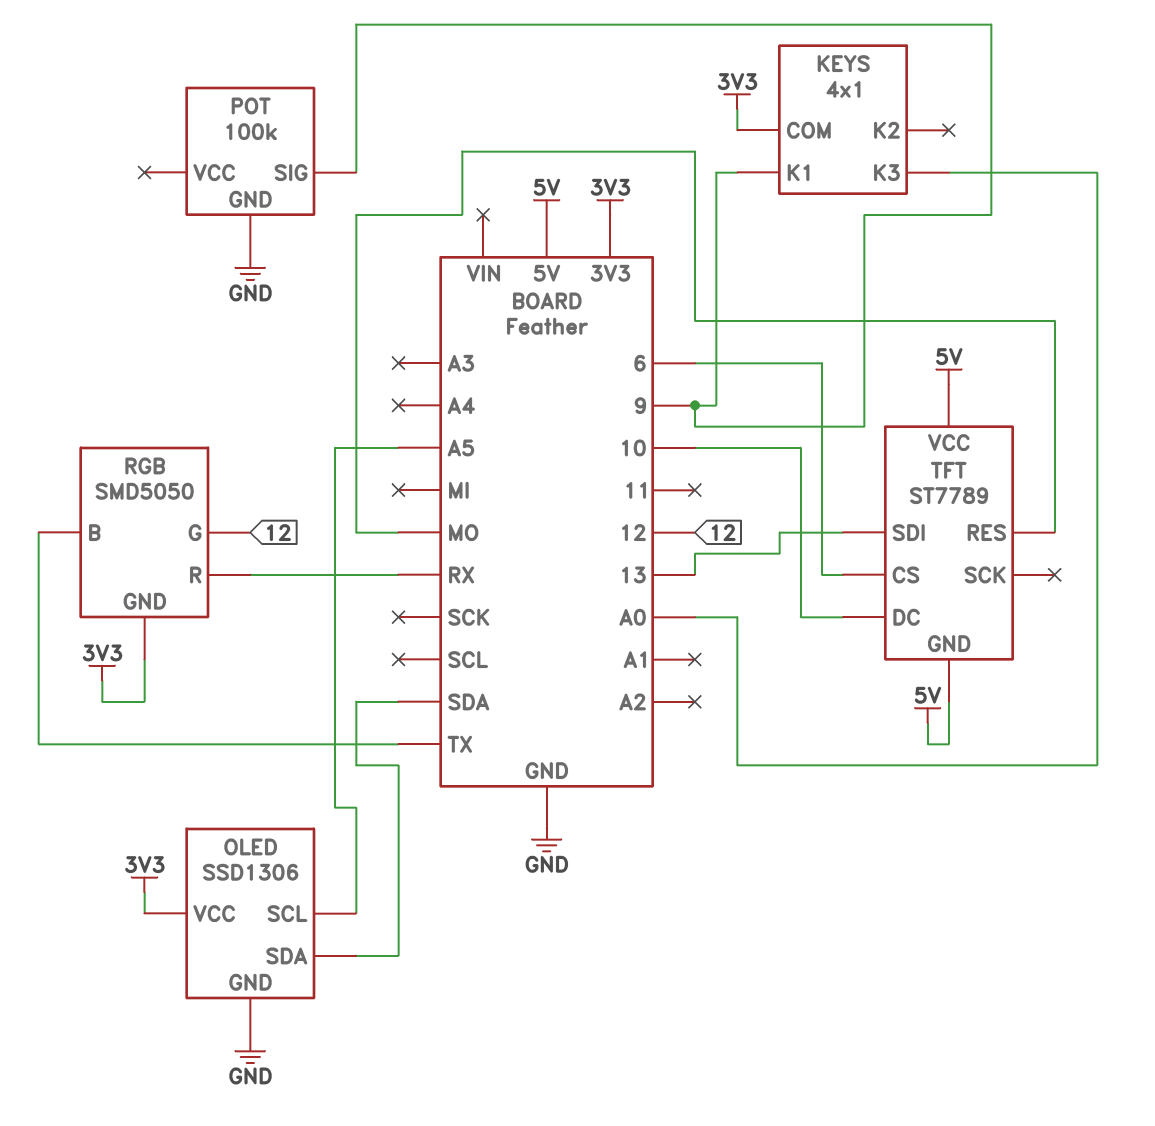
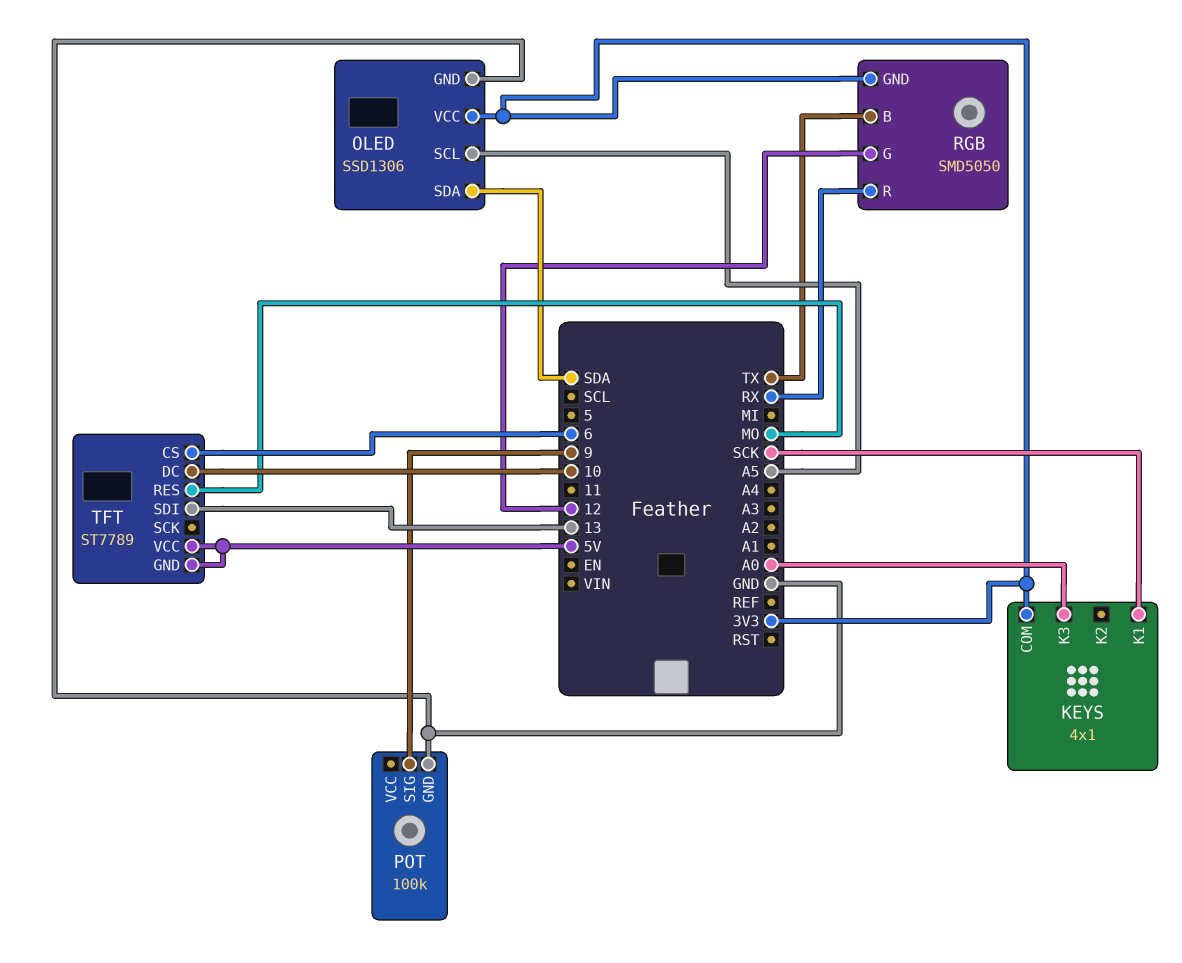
KEYS pin K1: 9 -> SCK

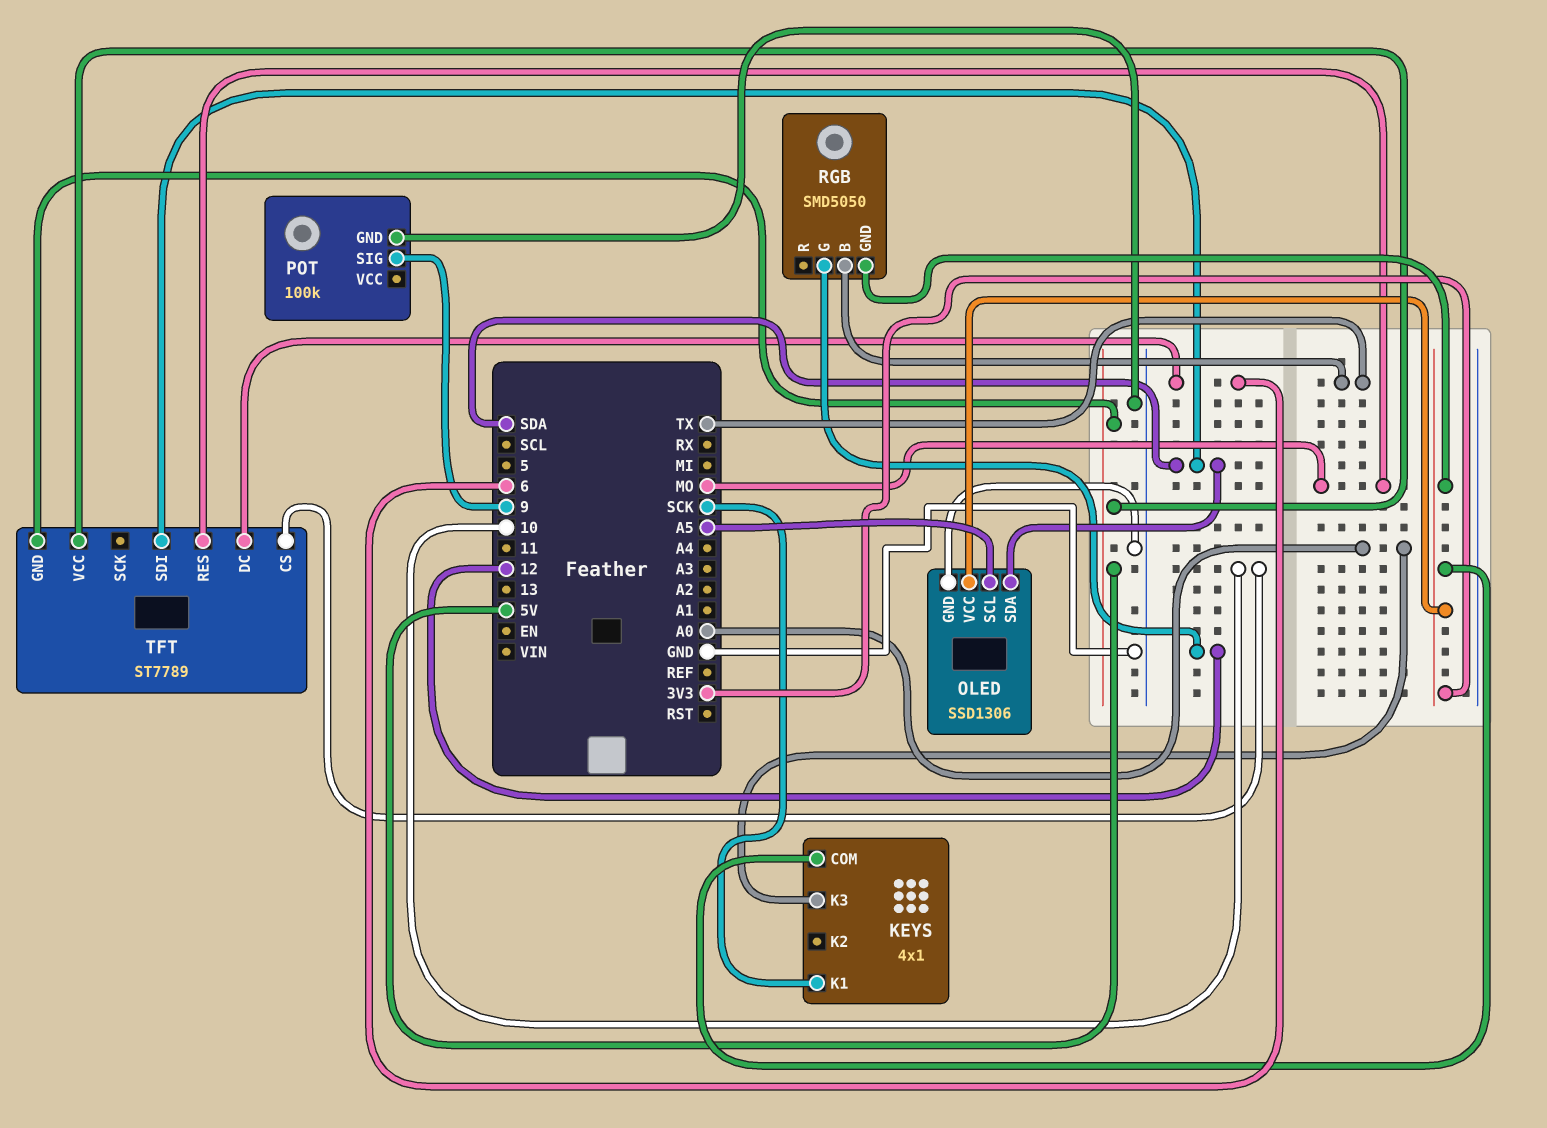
RGB pin R: RX -> none
TFT pin CS: 6 -> 10
TFT pin DC: 10 -> 6
TFT pin SDI: 13 -> SDA

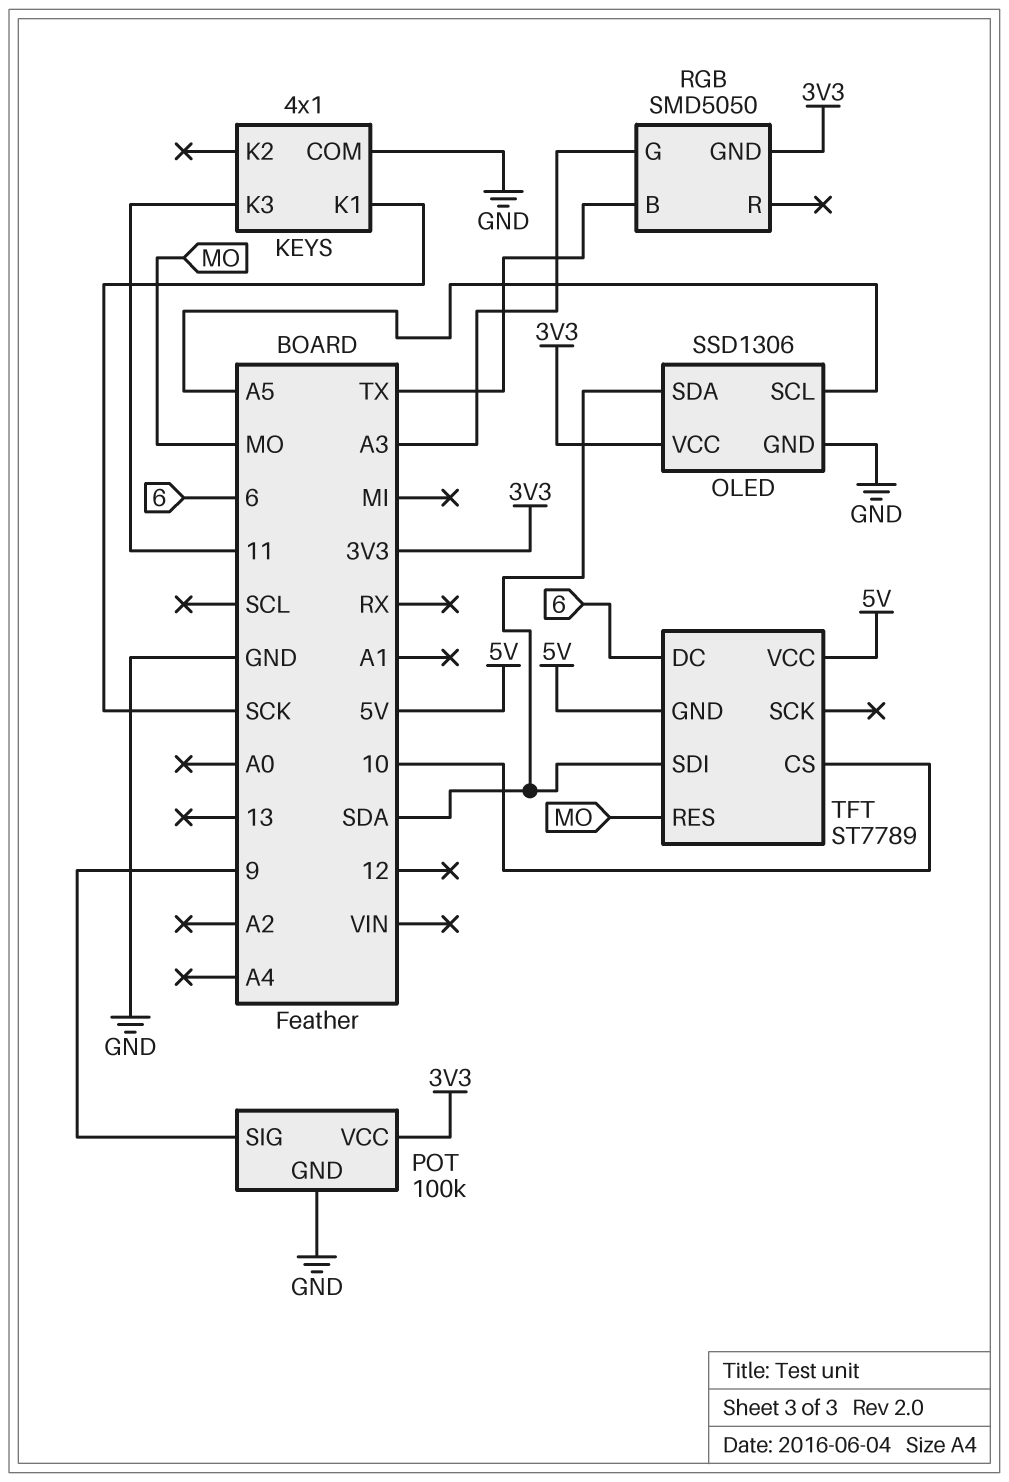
KEYS pin COM: 3V3 -> GND
KEYS pin K3: A0 -> 11
POT pin VCC: none -> 3V3
RGB pin G: 12 -> A3

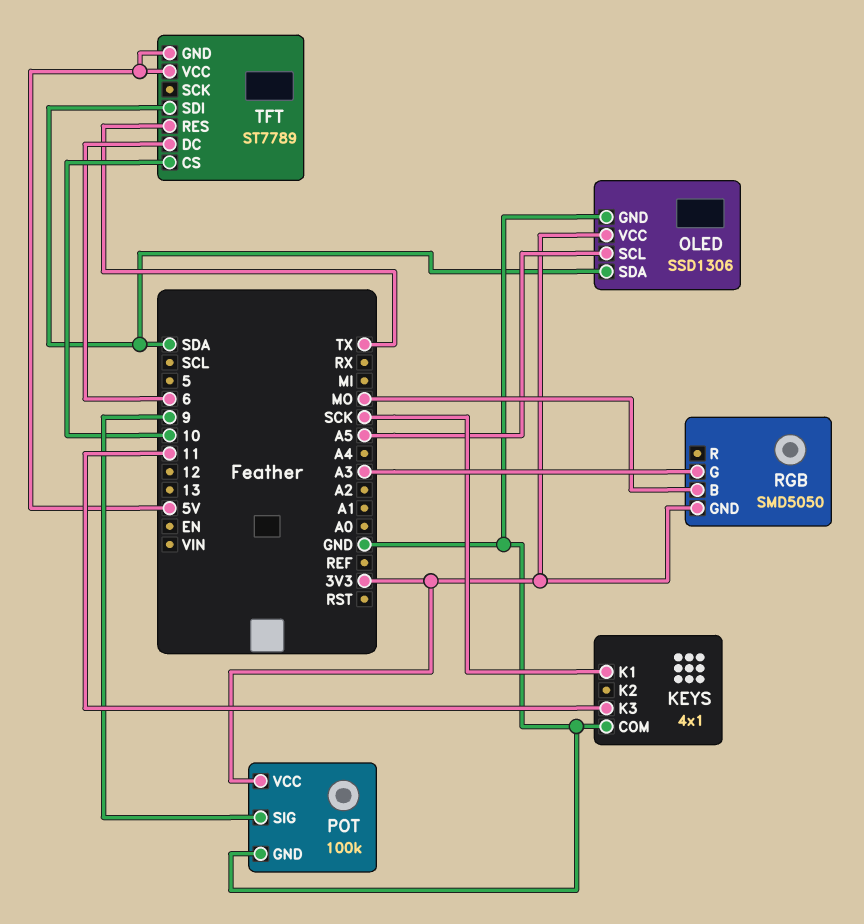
RGB pin B: TX -> MO
TFT pin RES: MO -> TX

